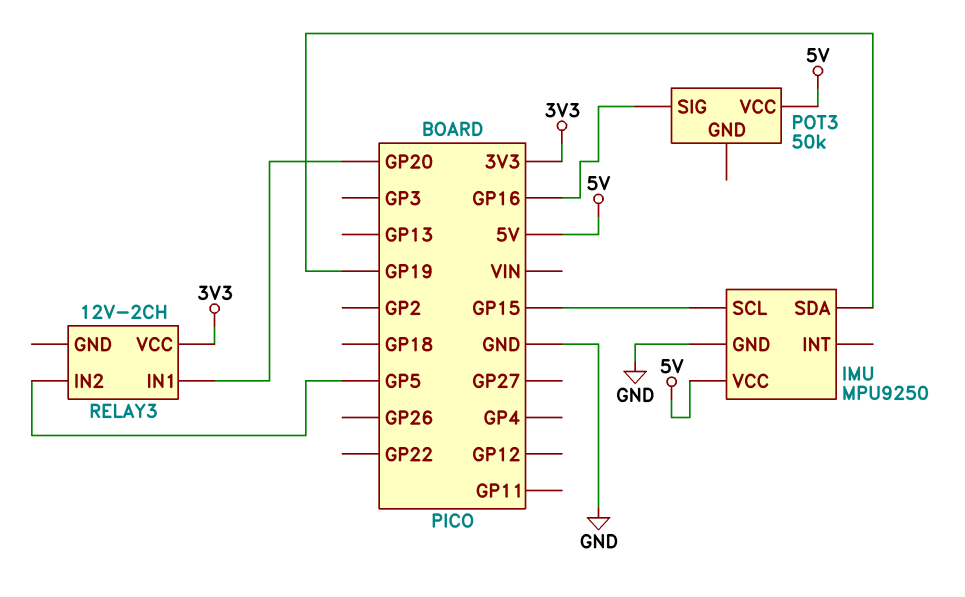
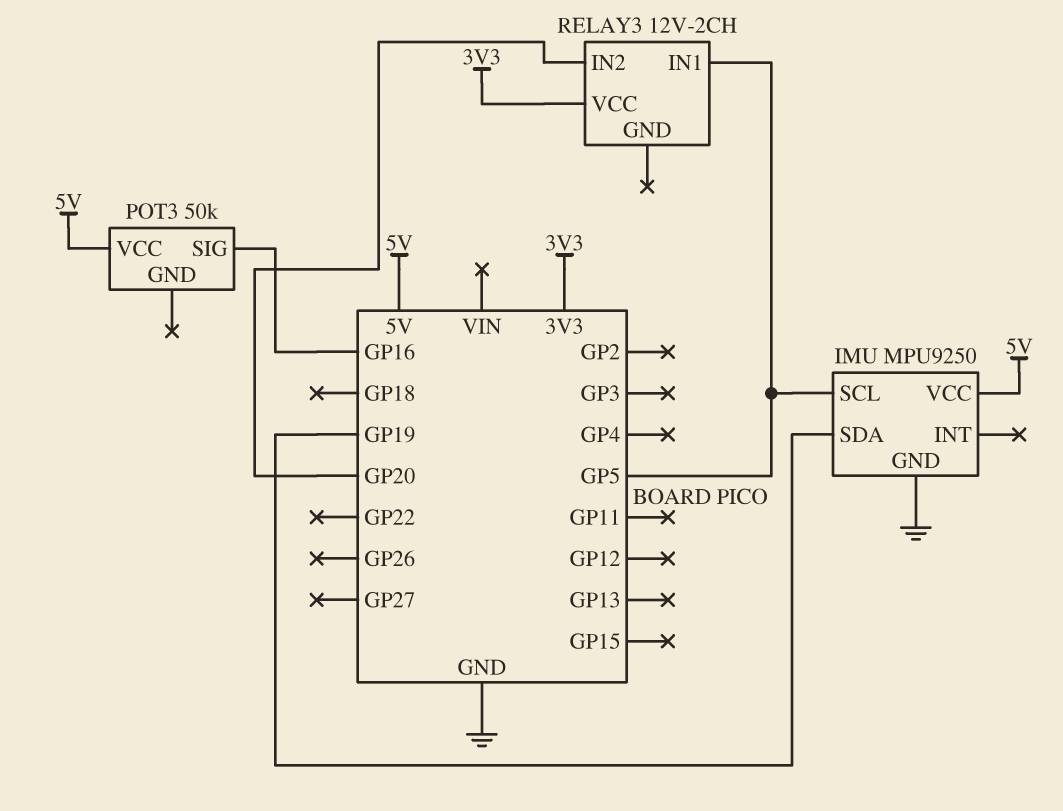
IMU pin SCL: GP15 -> GP5
RELAY3 pin IN1: GP20 -> GP5
RELAY3 pin IN2: GP5 -> GP20

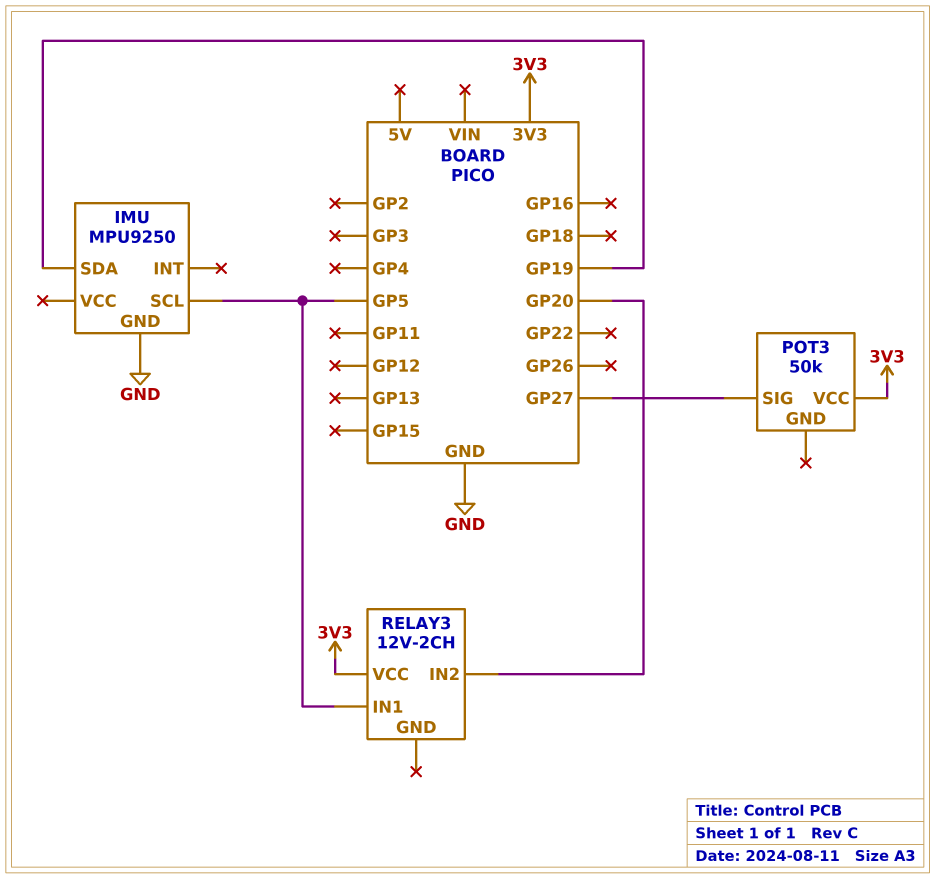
IMU pin VCC: 5V -> none
POT3 pin SIG: GP16 -> GP27
POT3 pin VCC: 5V -> 3V3

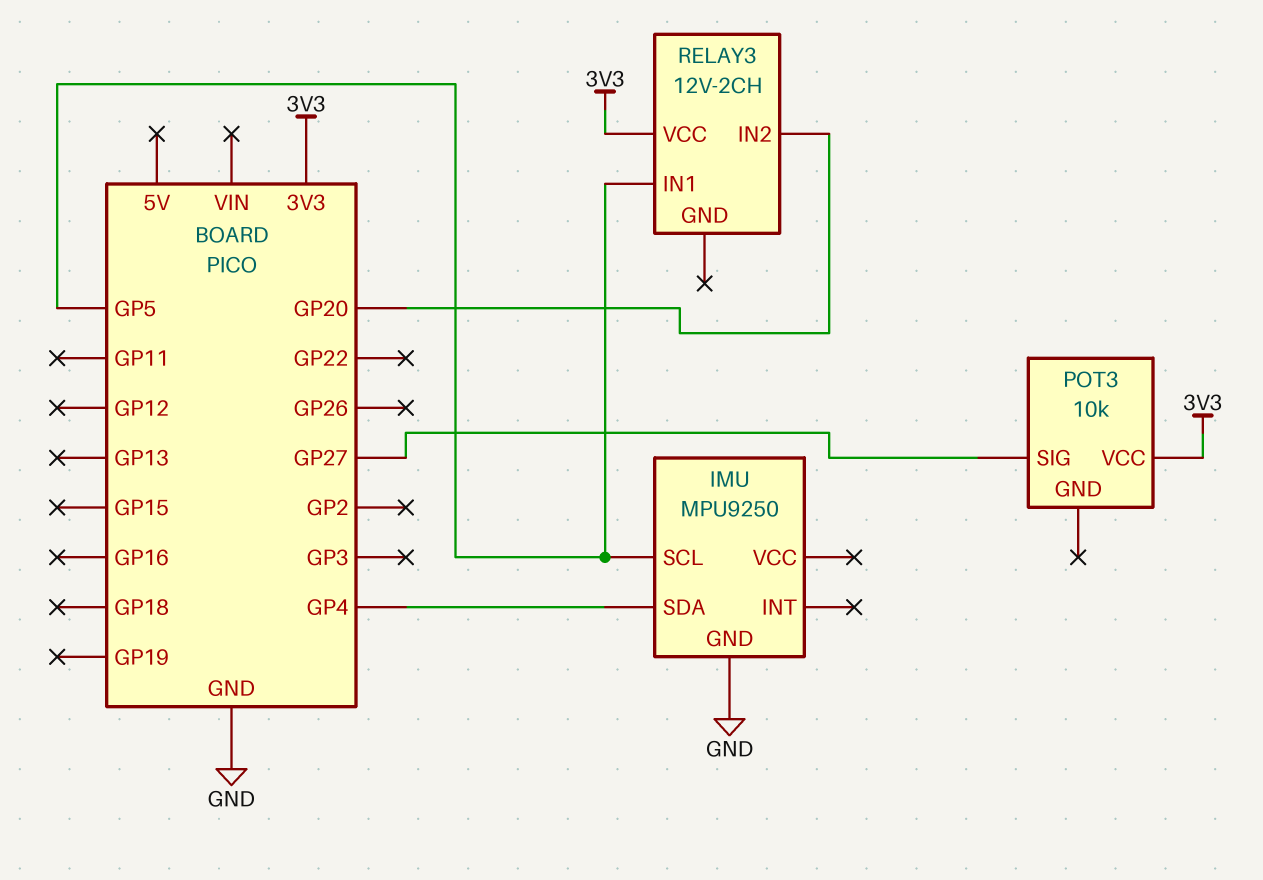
IMU pin SDA: GP19 -> GP4
POT3: 50k -> 10k

